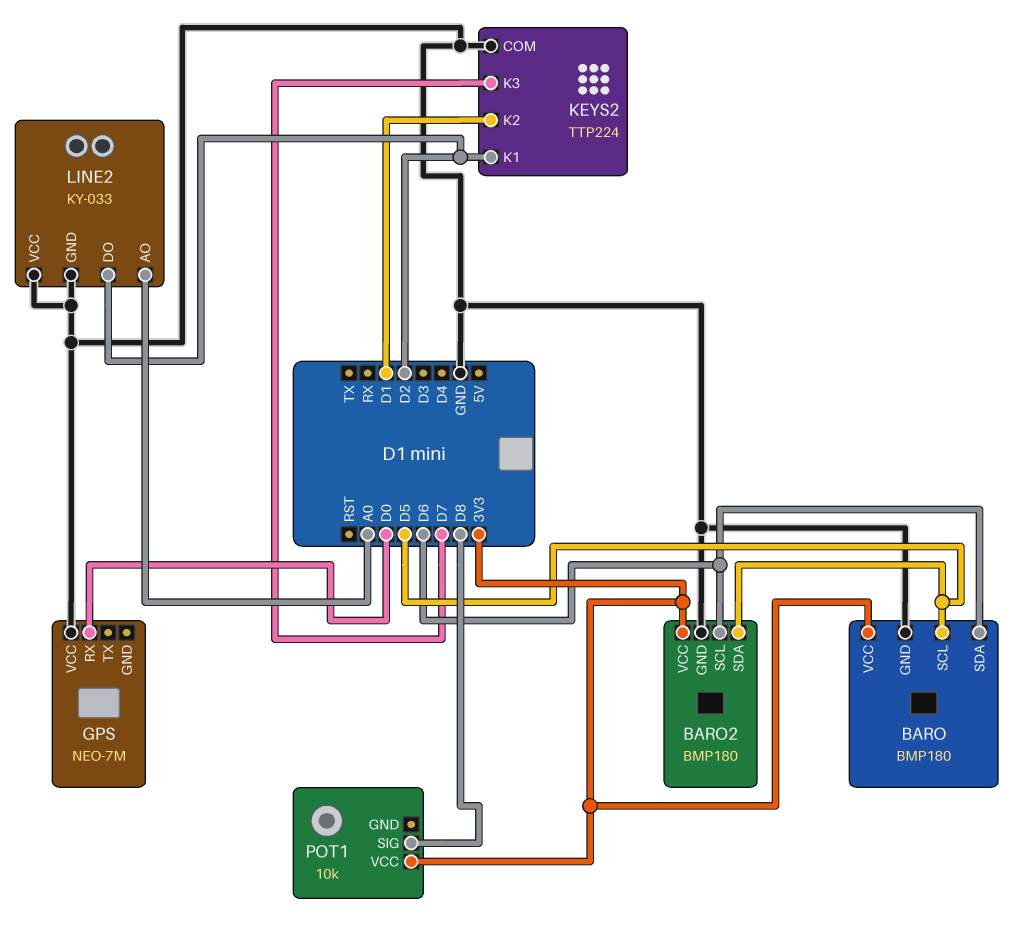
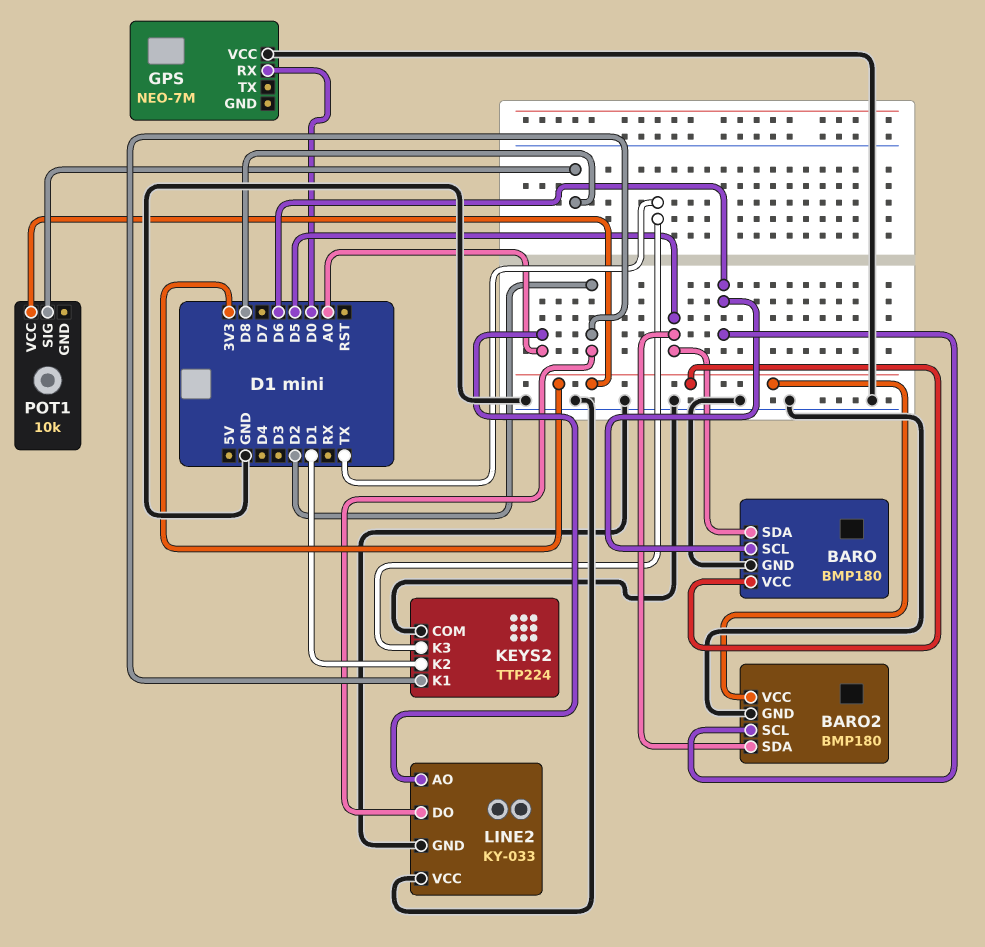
BARO pin SCL: D5 -> D6
BARO pin SDA: D6 -> D5
KEYS2 pin K3: D7 -> TX

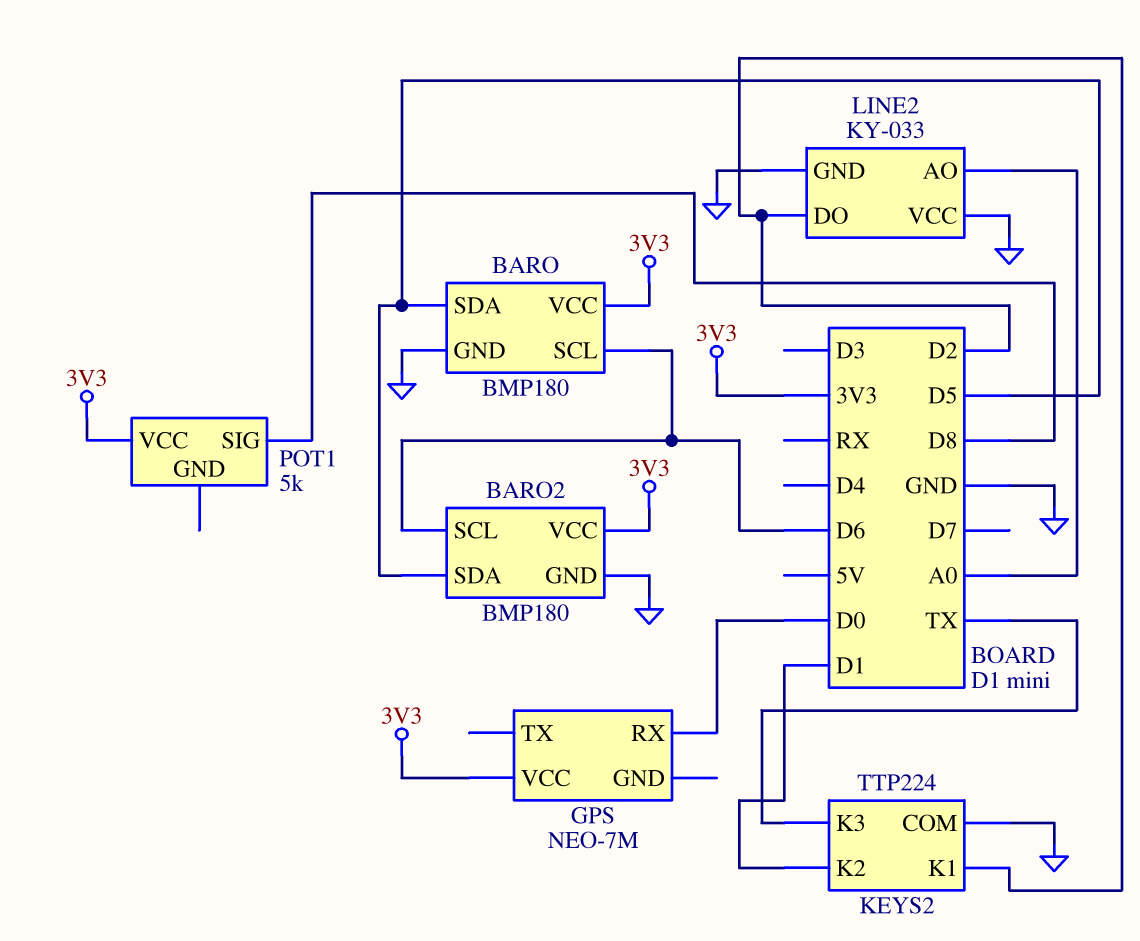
GPS pin VCC: GND -> 3V3
POT1: 10k -> 5k

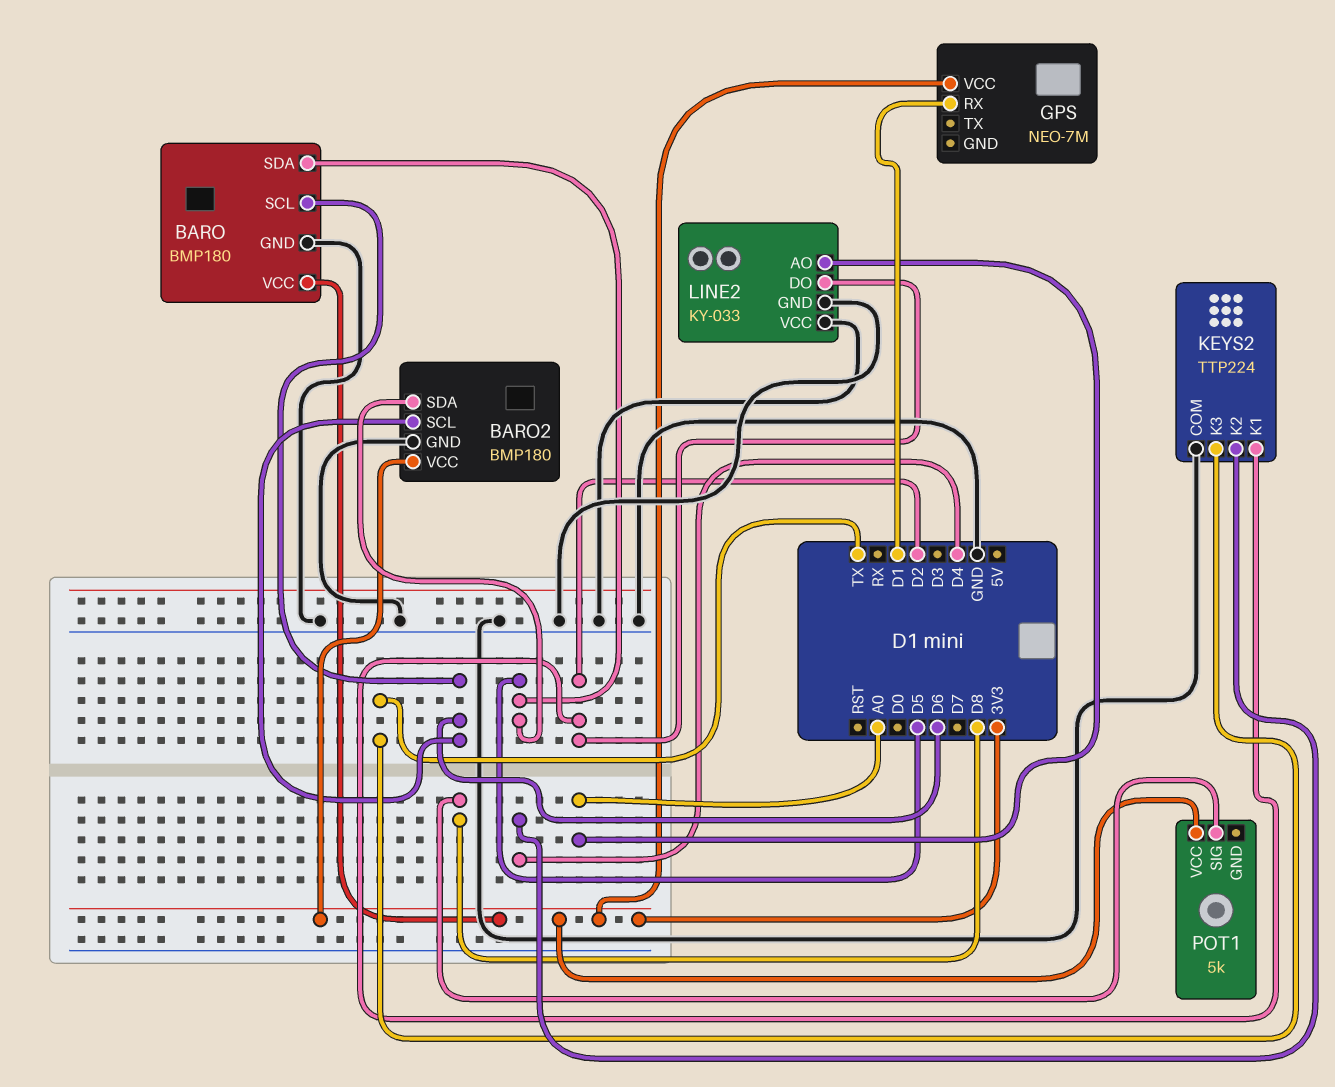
GPS pin RX: D0 -> D1
KEYS2 pin K2: D1 -> D4

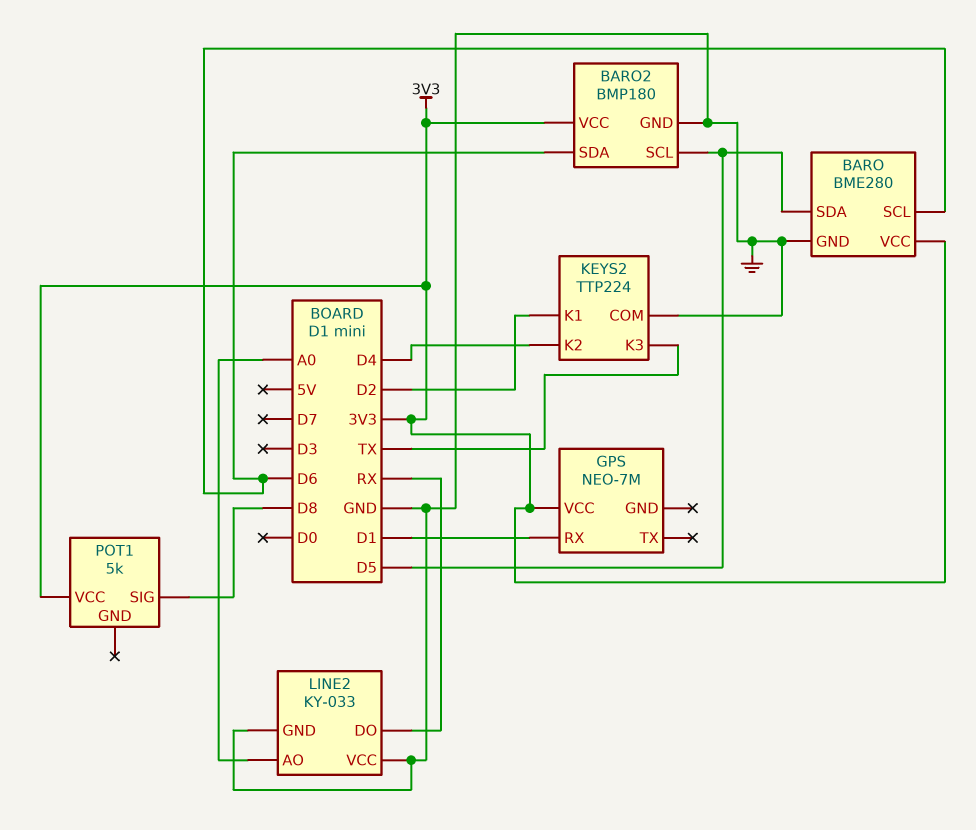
BARO: BMP180 -> BME280
BARO2 pin SCL: D6 -> D5
BARO2 pin SDA: D5 -> D6
LINE2 pin DO: D2 -> RX

